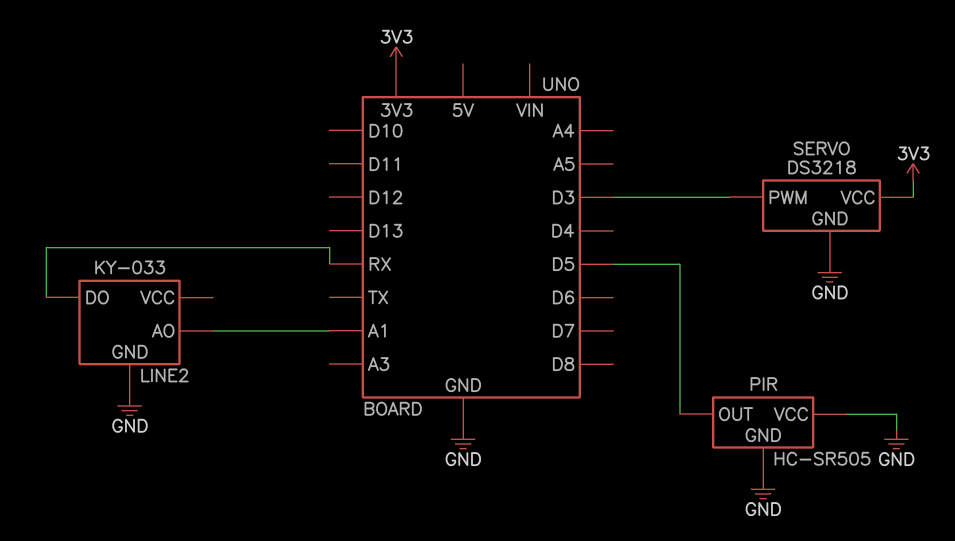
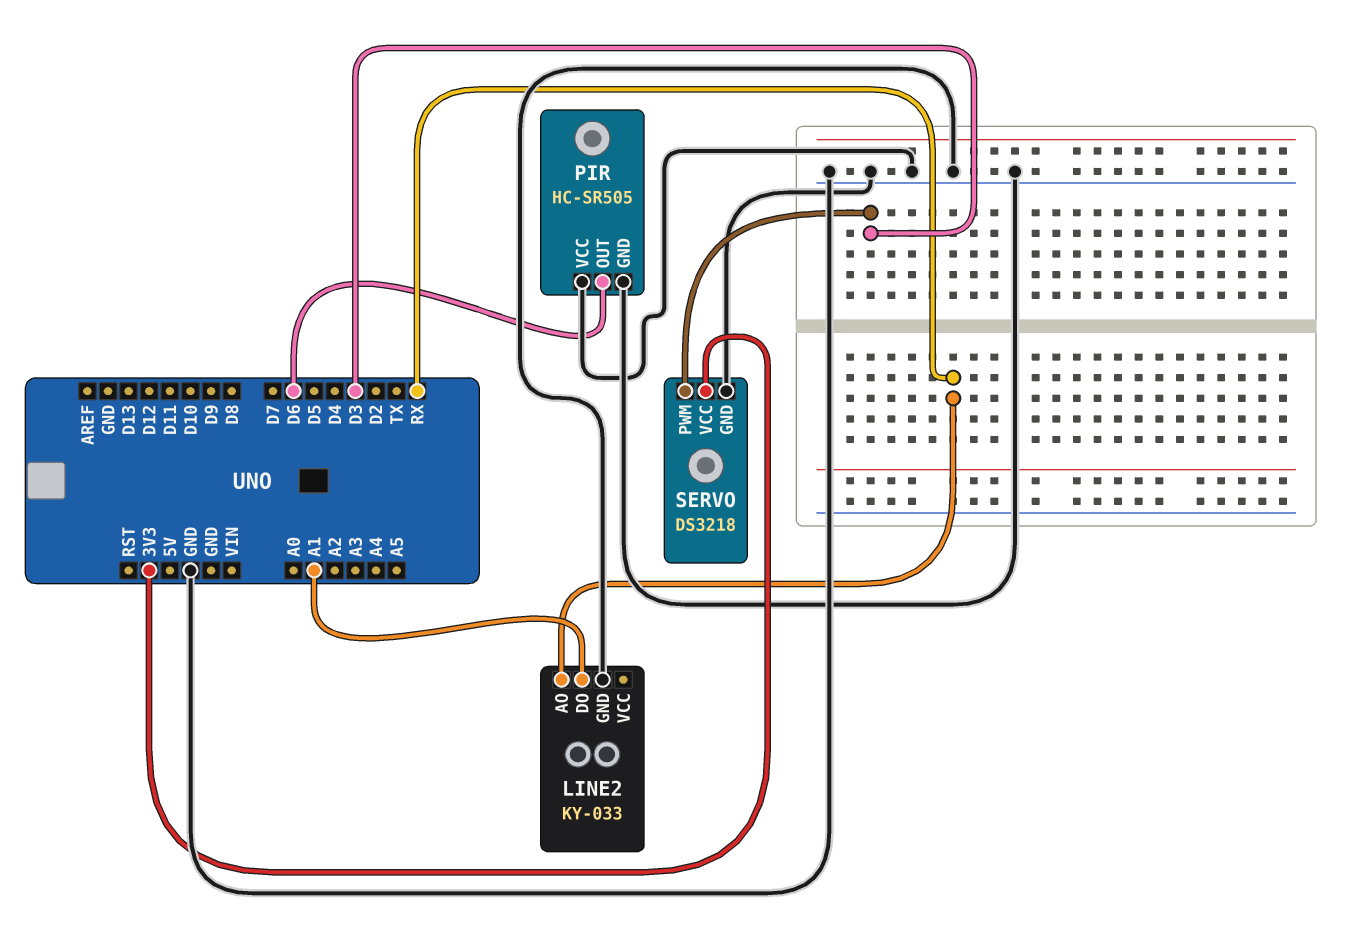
LINE2 pin AO: A1 -> RX
LINE2 pin DO: RX -> A1
PIR pin OUT: D5 -> D6

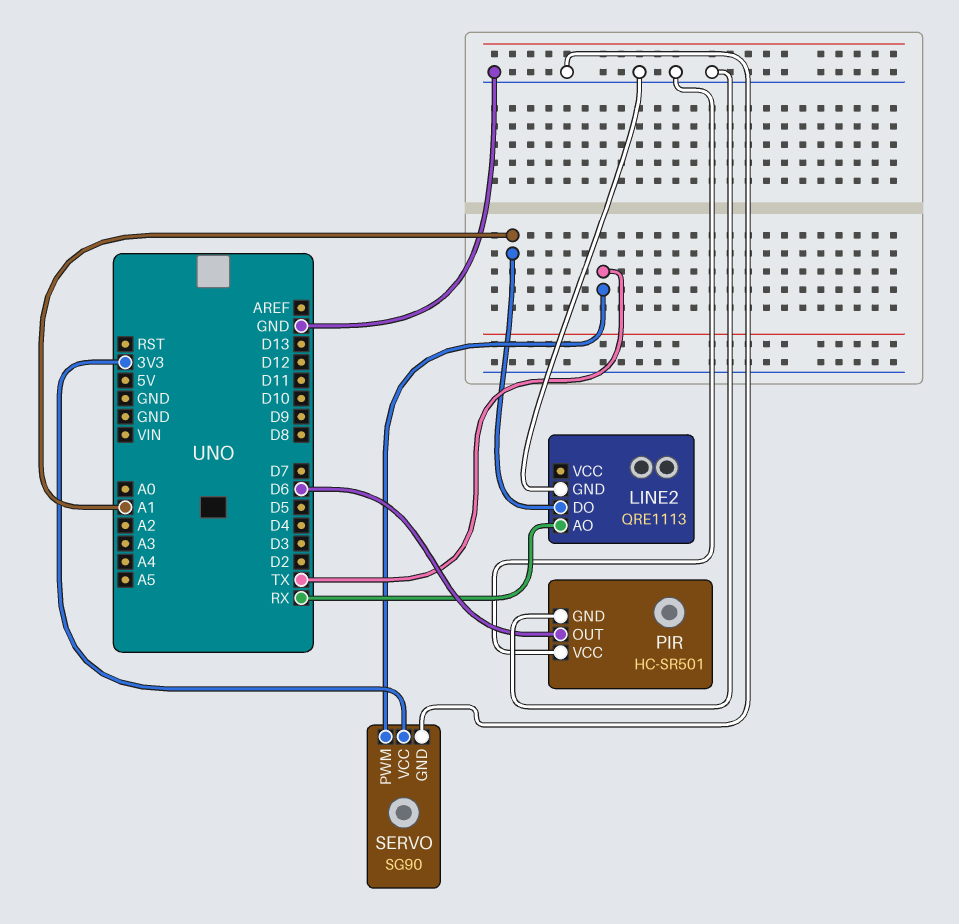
LINE2: KY-033 -> QRE1113
PIR: HC-SR505 -> HC-SR501
SERVO: DS3218 -> SG90
SERVO pin PWM: D3 -> TX

